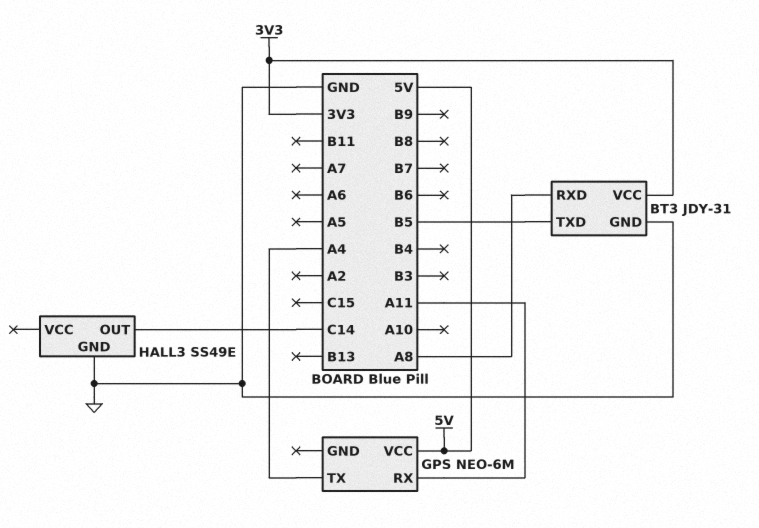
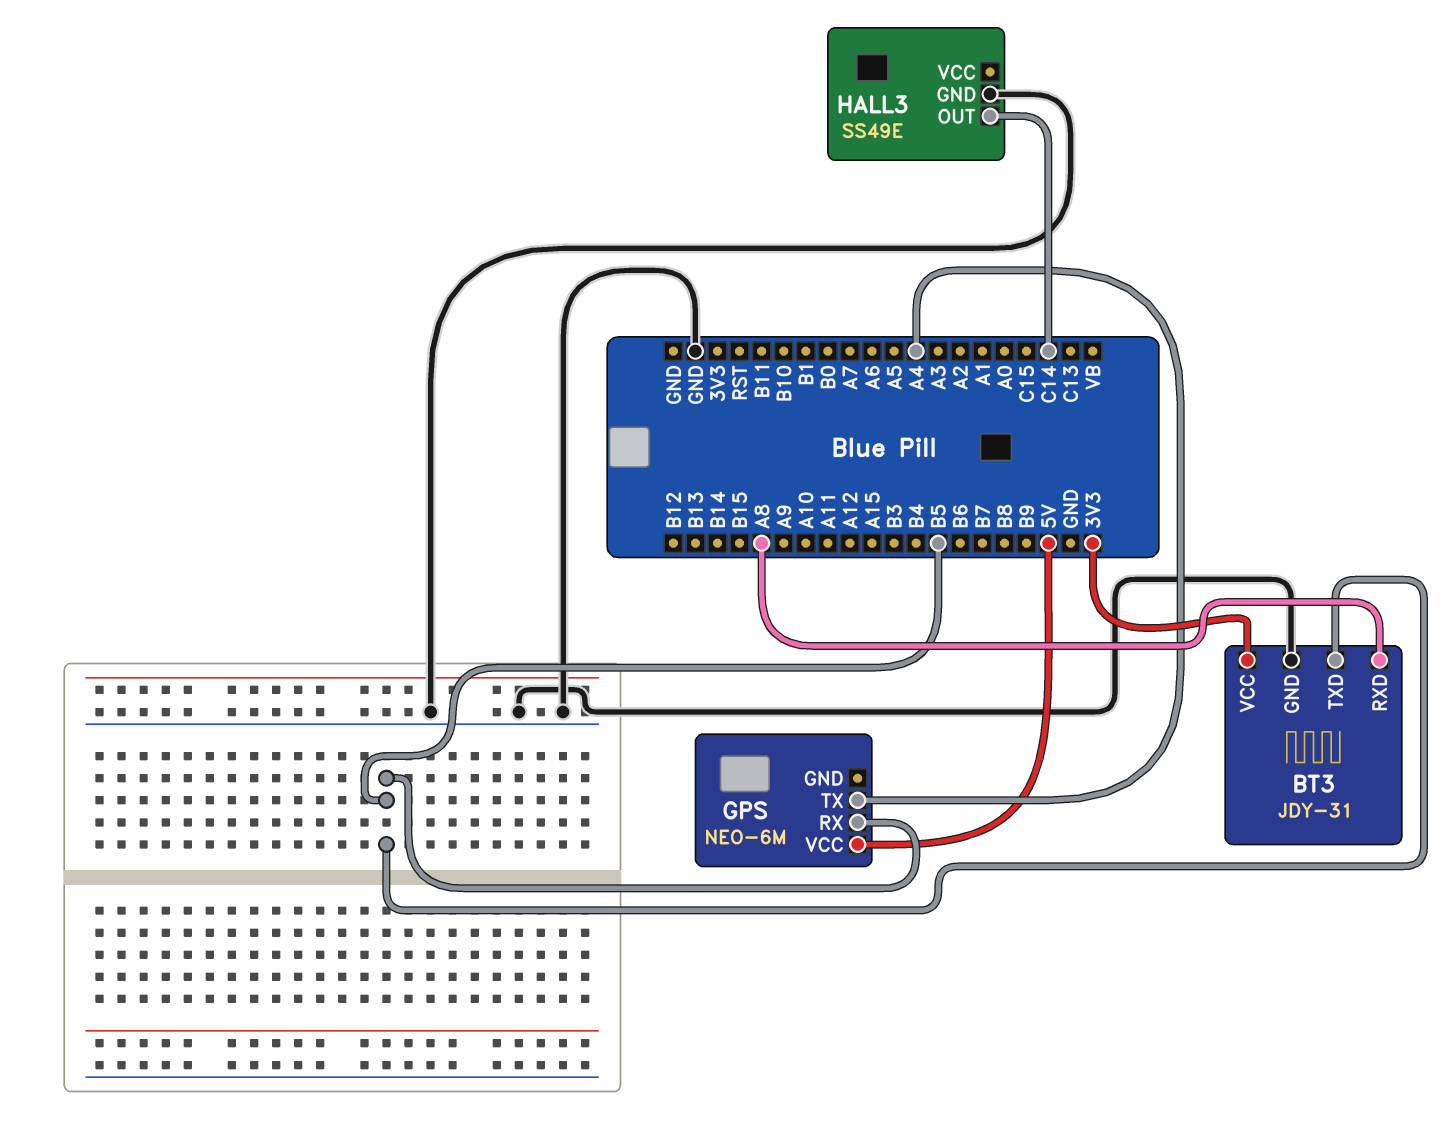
GPS pin RX: A11 -> B5

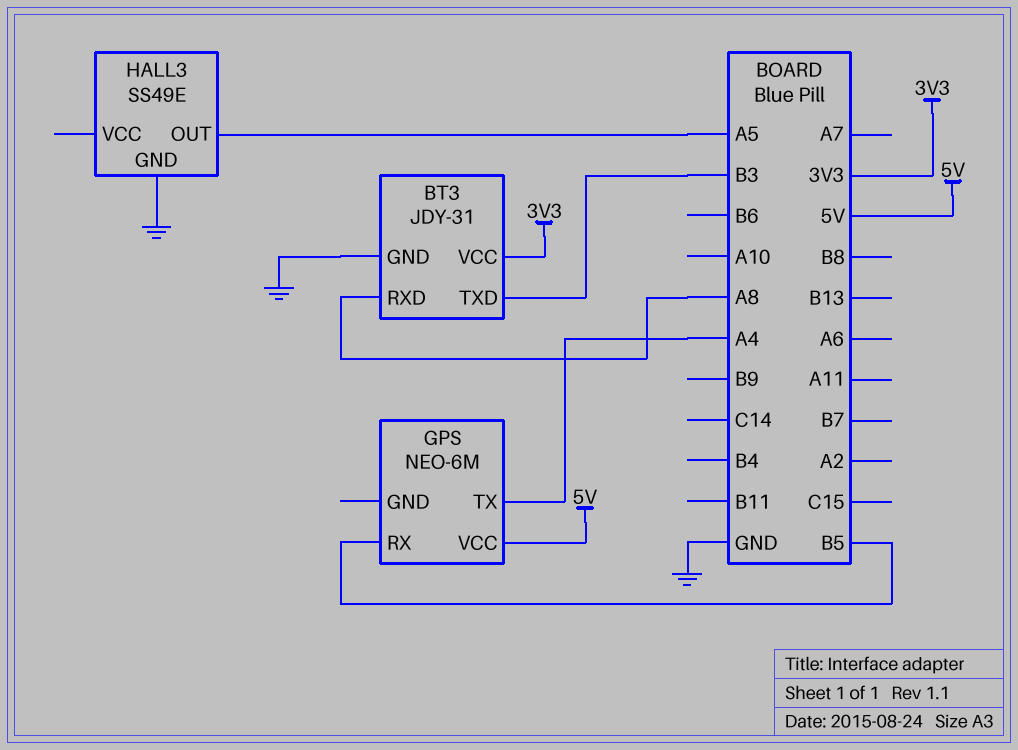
BT3 pin TXD: B5 -> B3
HALL3 pin OUT: C14 -> A5

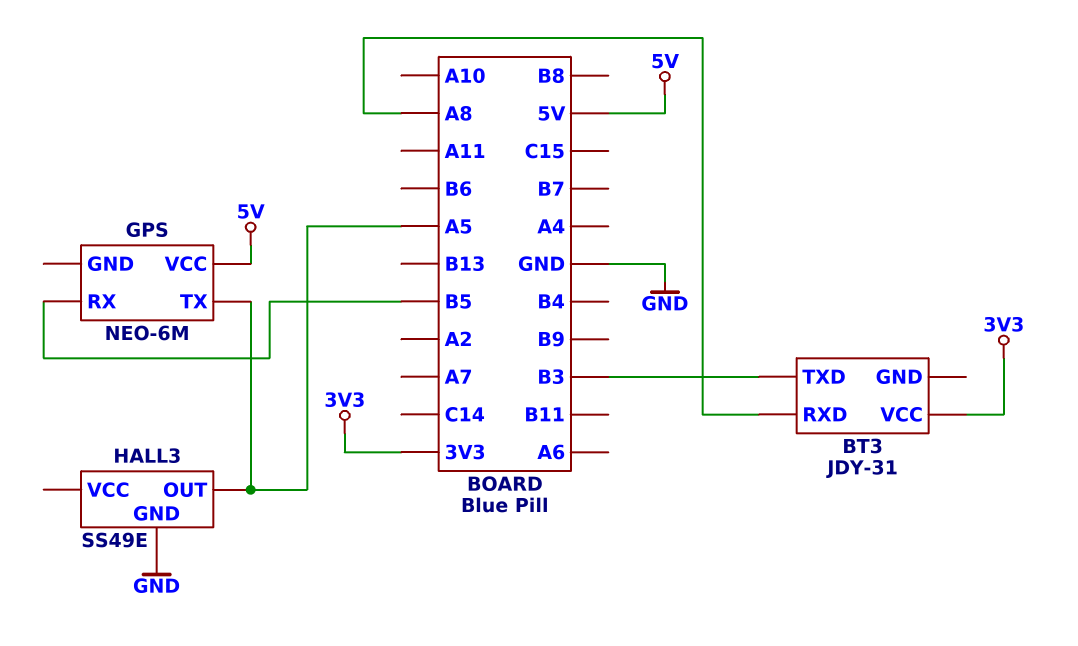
BT3 pin GND: GND -> none
GPS pin TX: A4 -> A5

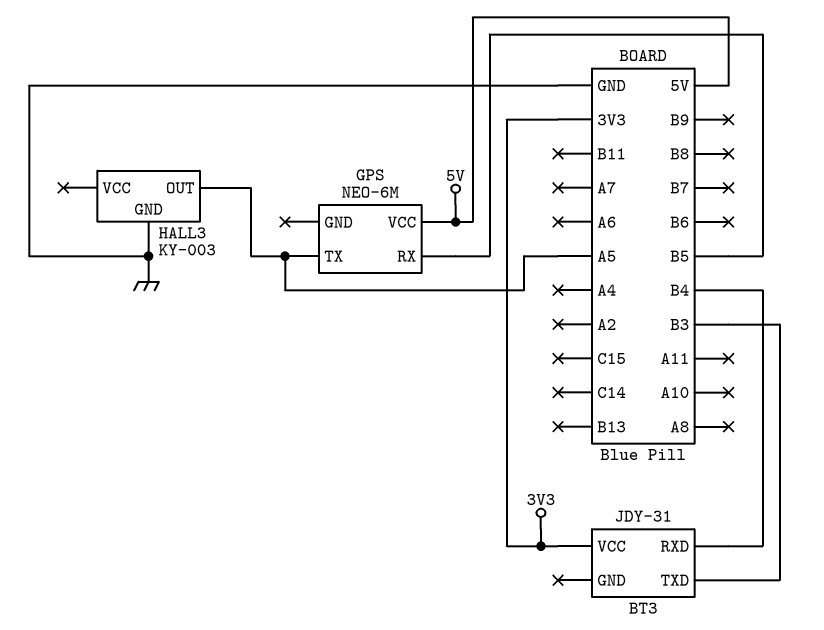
BT3 pin RXD: A8 -> B4
HALL3: SS49E -> KY-003

